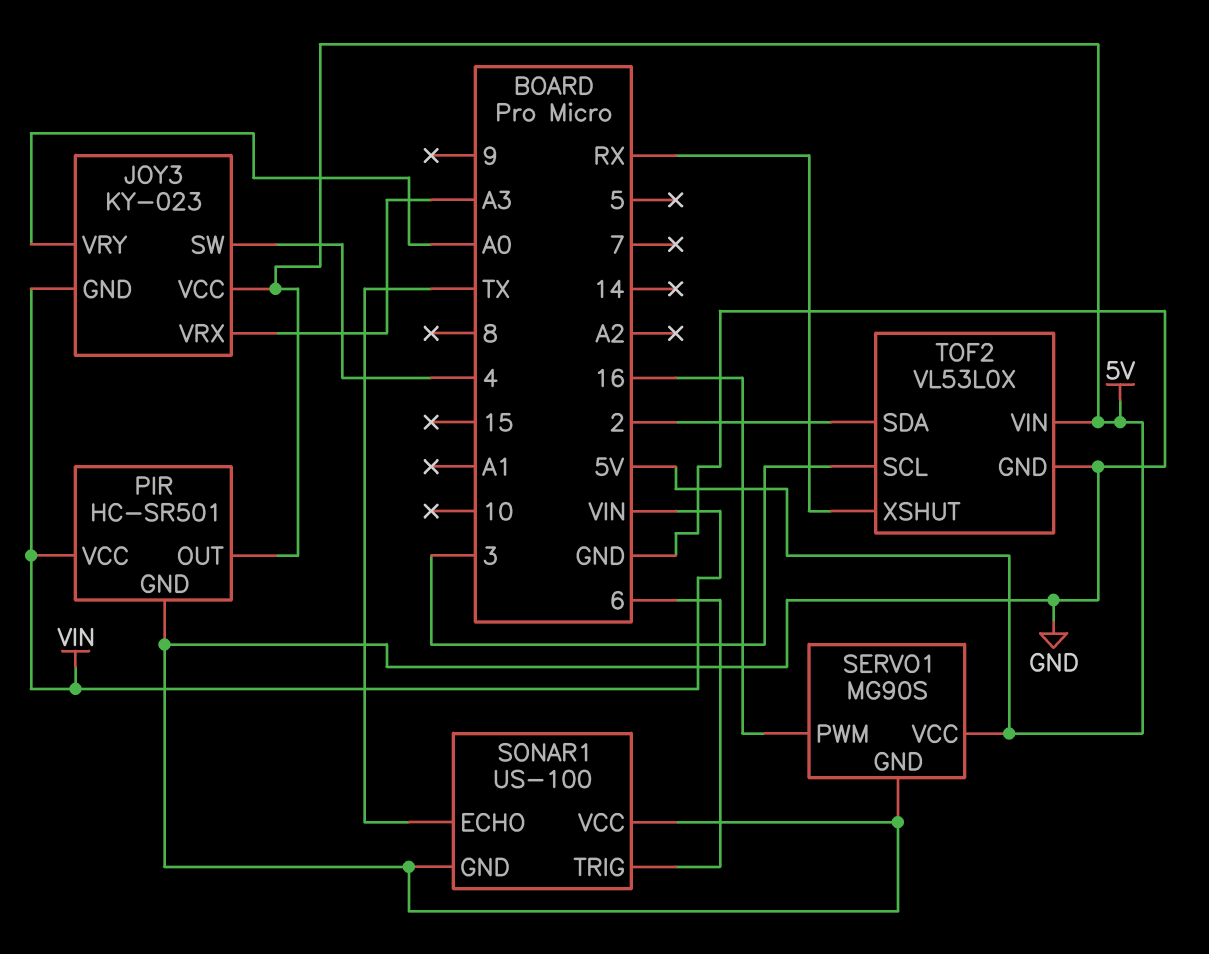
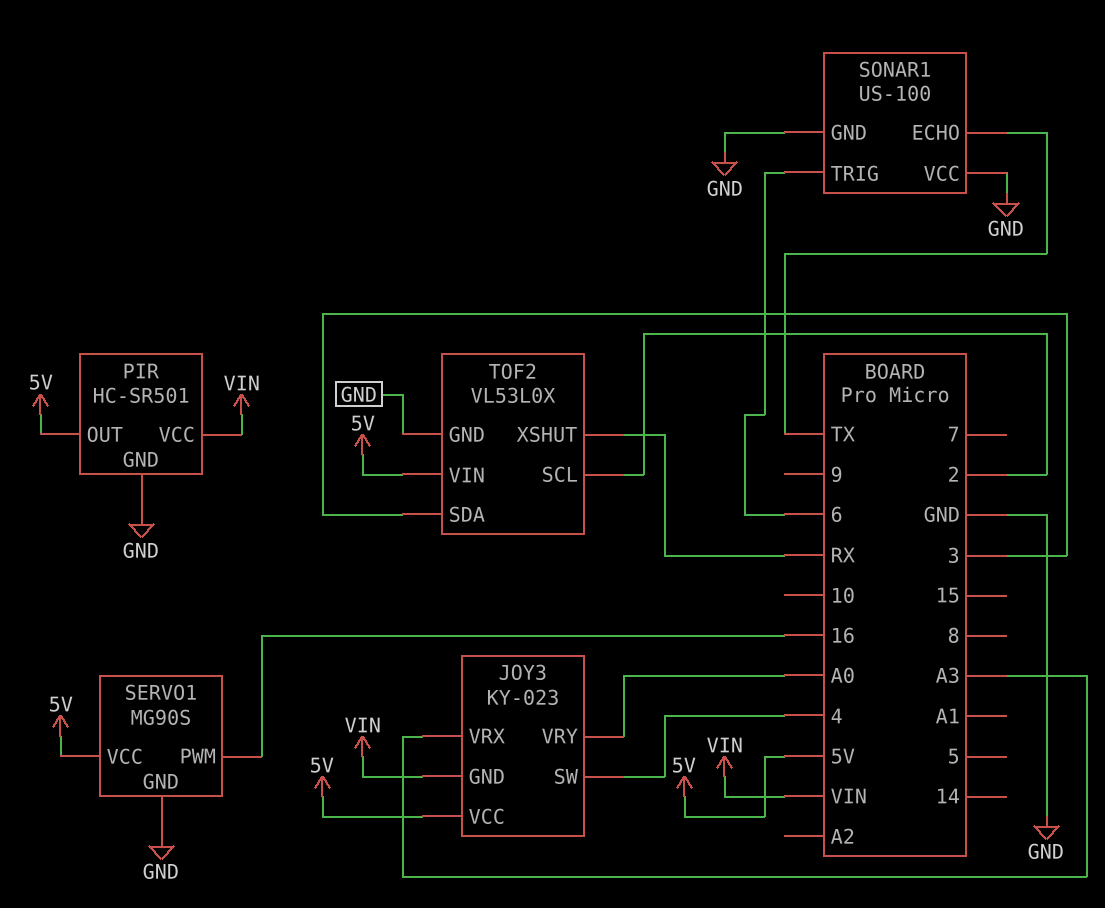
TOF2 pin SCL: 3 -> 2
TOF2 pin SDA: 2 -> 3

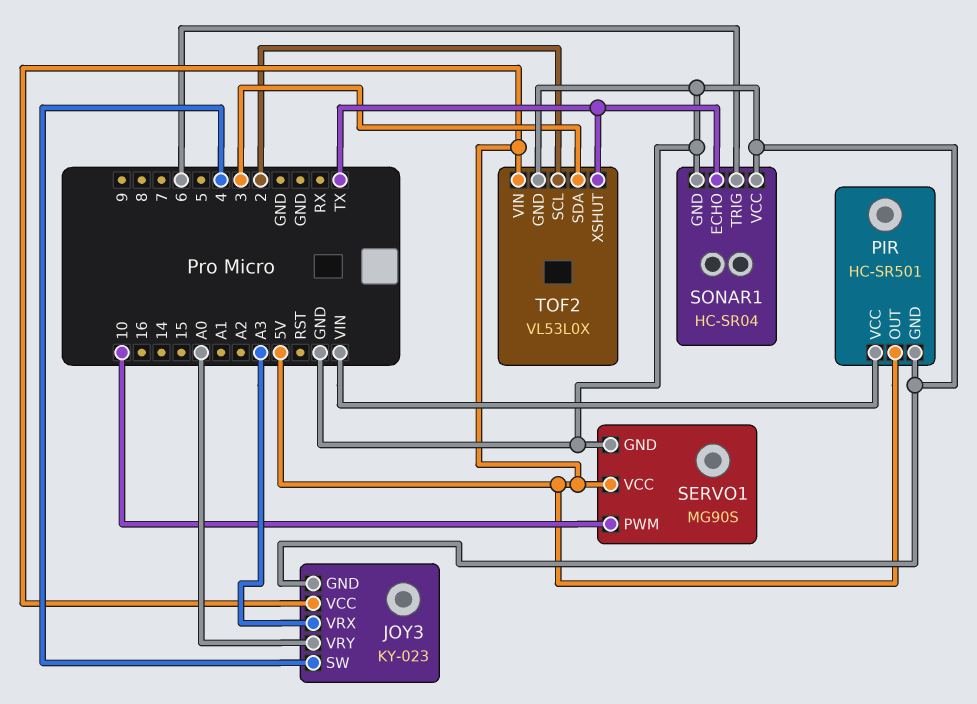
JOY3 pin GND: VIN -> GND
SERVO1 pin PWM: 16 -> 10
SONAR1: US-100 -> HC-SR04
TOF2 pin XSHUT: RX -> TX

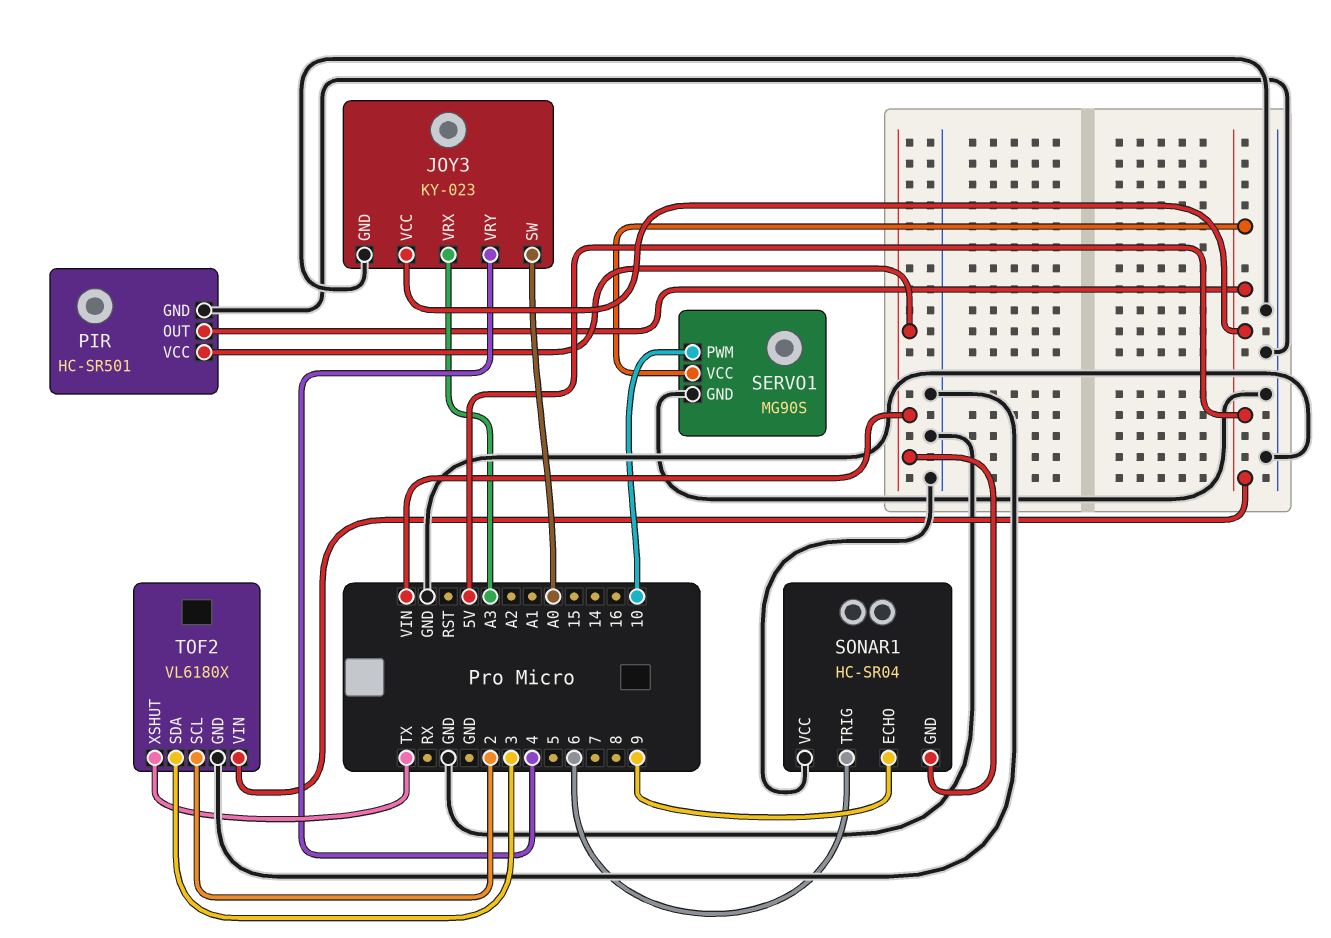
JOY3 pin SW: 4 -> A0
JOY3 pin VRY: A0 -> 4
SONAR1 pin ECHO: TX -> 9
SONAR1 pin GND: GND -> VIN
TOF2: VL53L0X -> VL6180X

